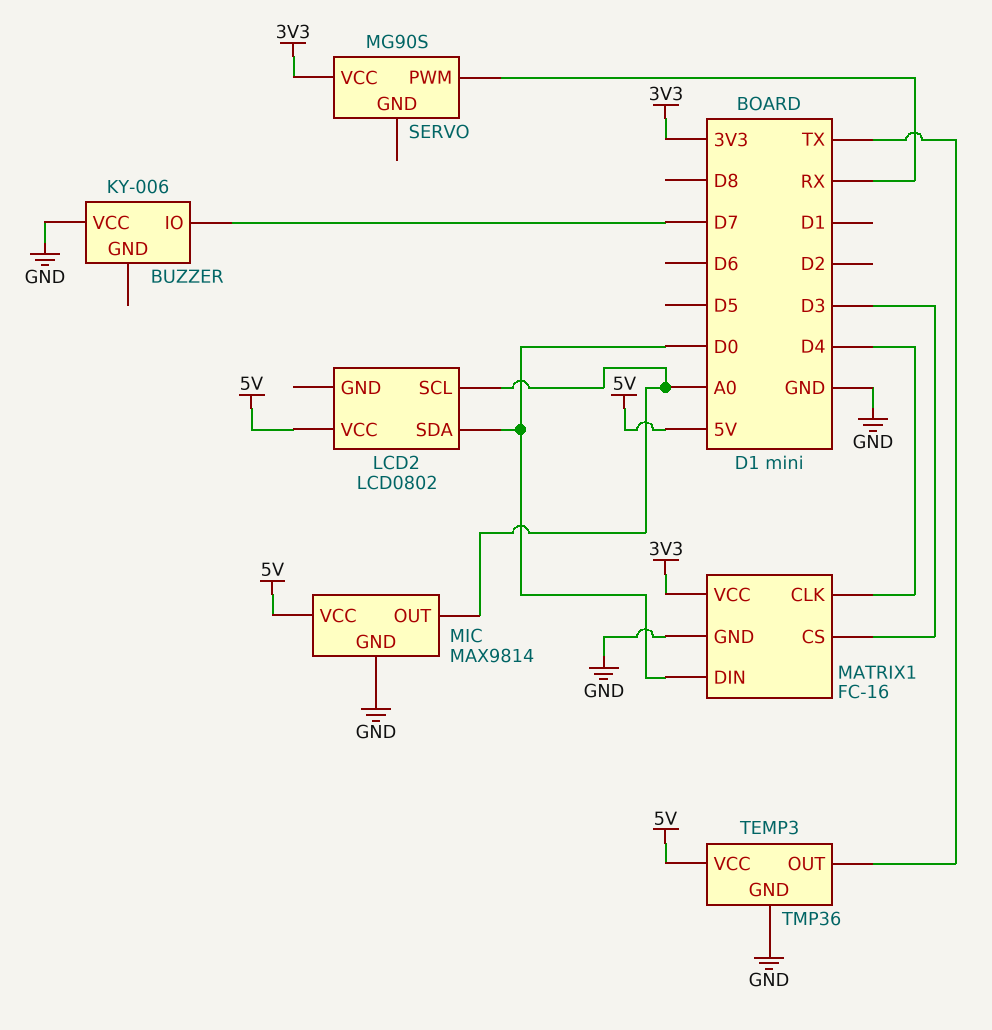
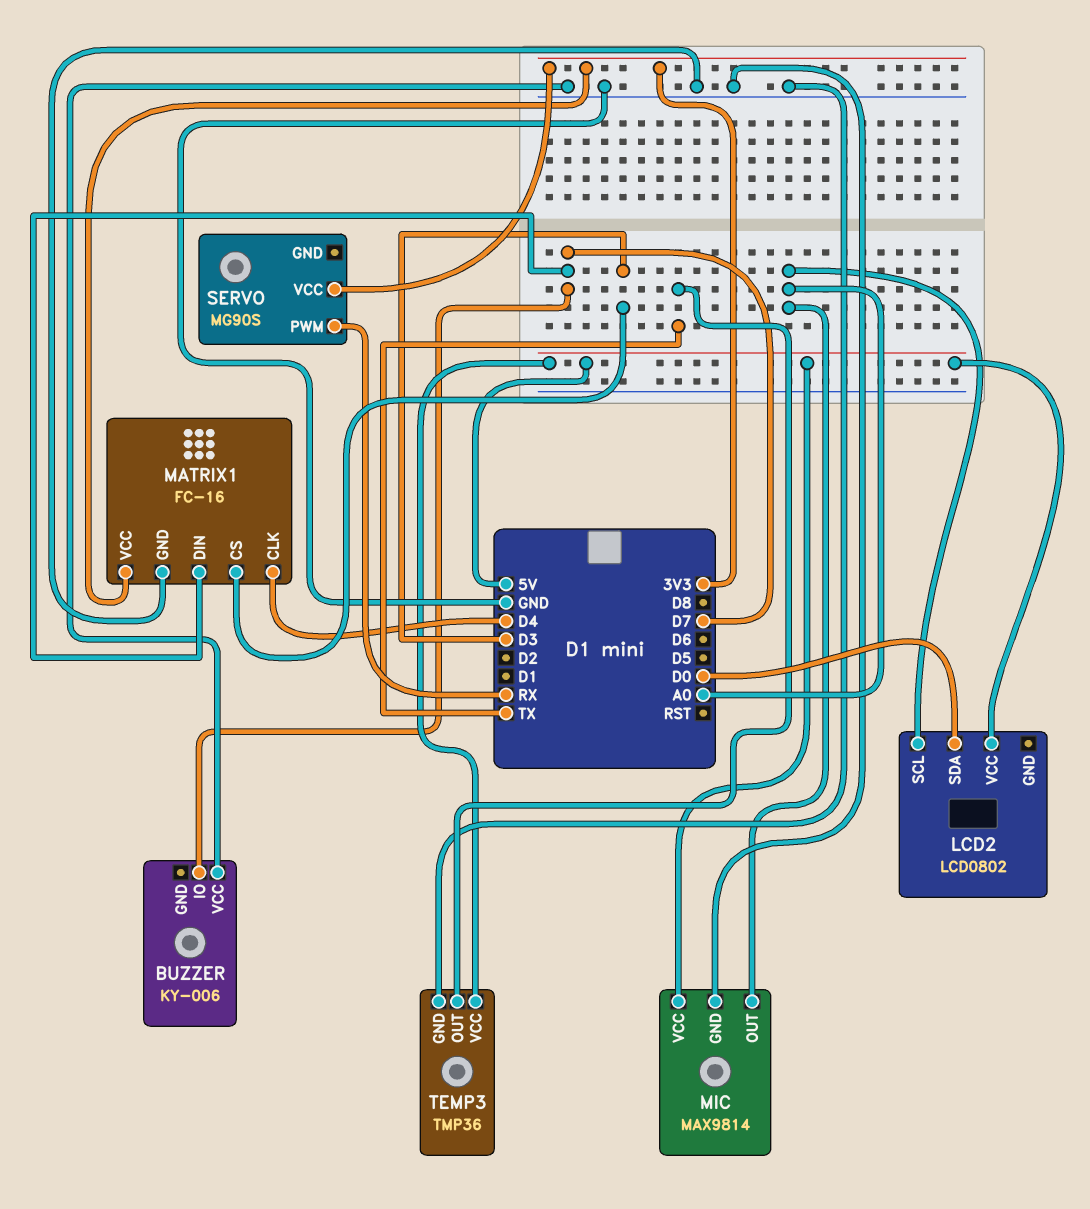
MATRIX1 pin DIN: D0 -> D7

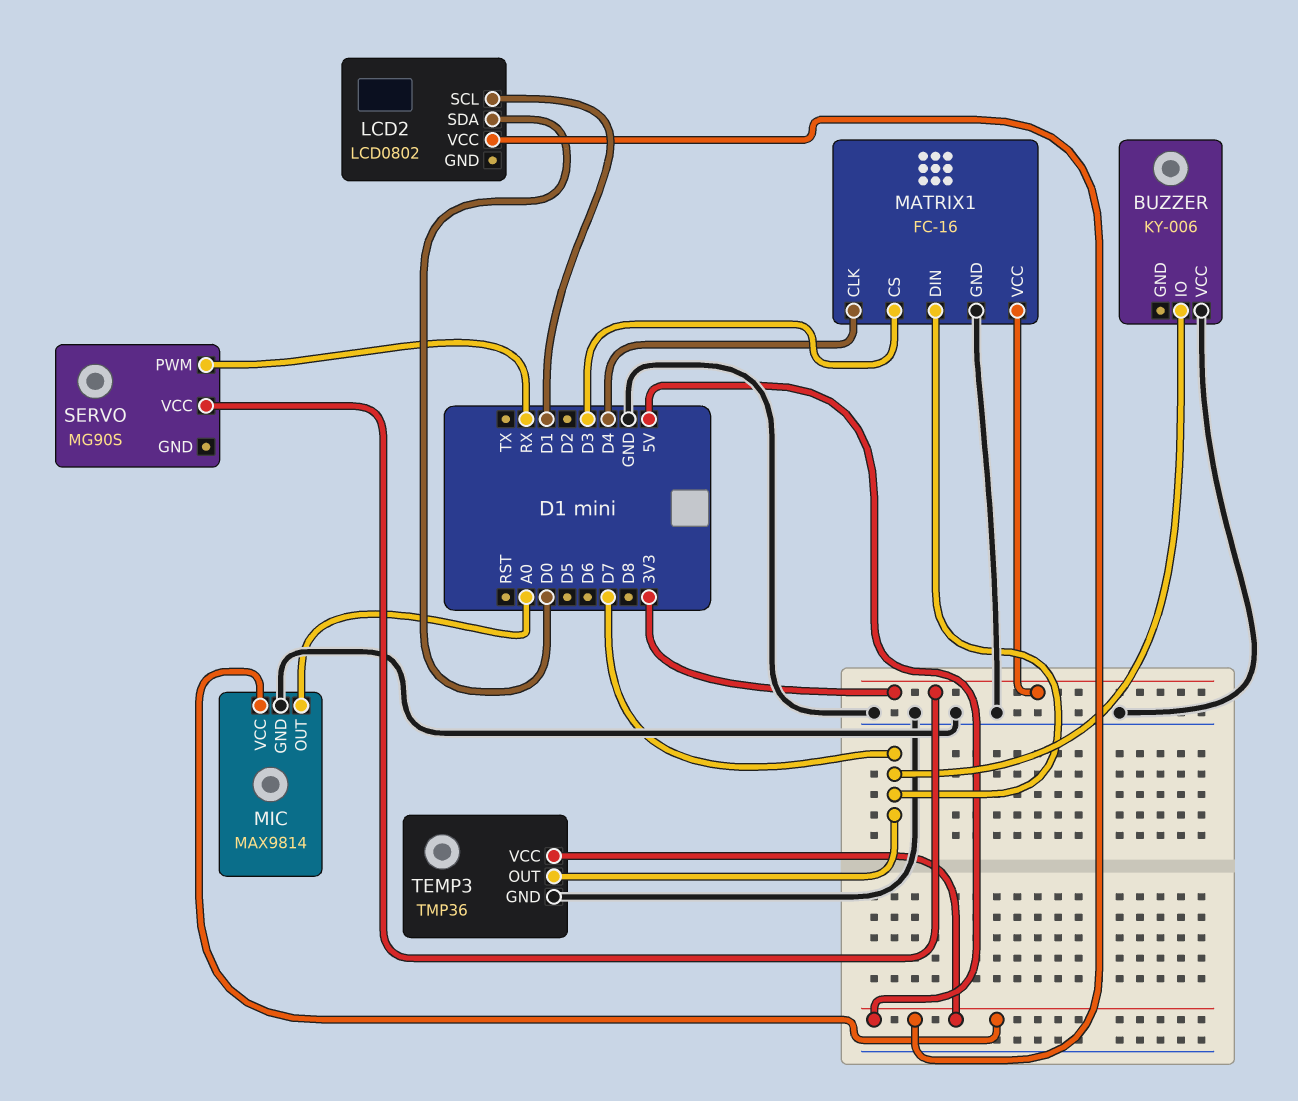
LCD2 pin SCL: A0 -> D1
TEMP3 pin OUT: TX -> D7

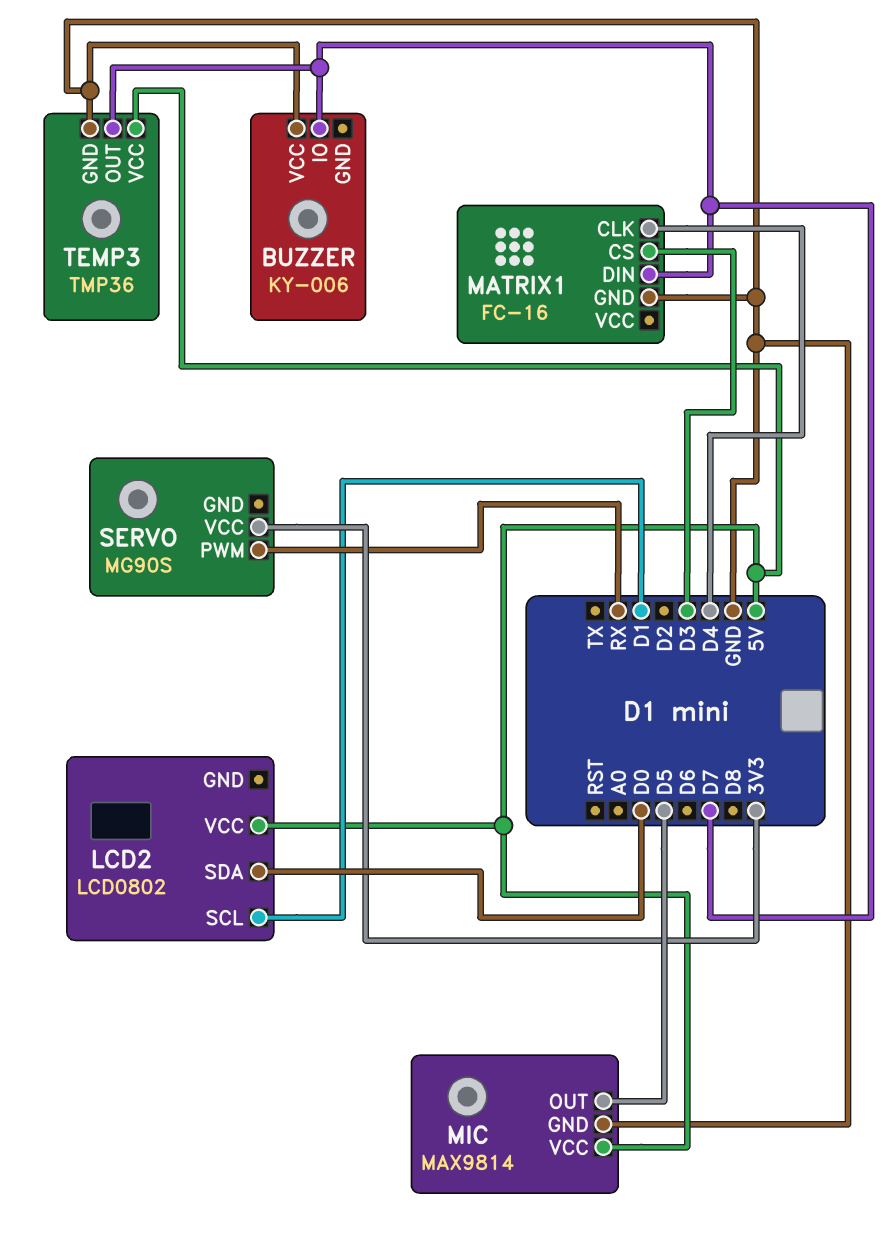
MATRIX1 pin VCC: 3V3 -> none
MIC pin OUT: A0 -> D5

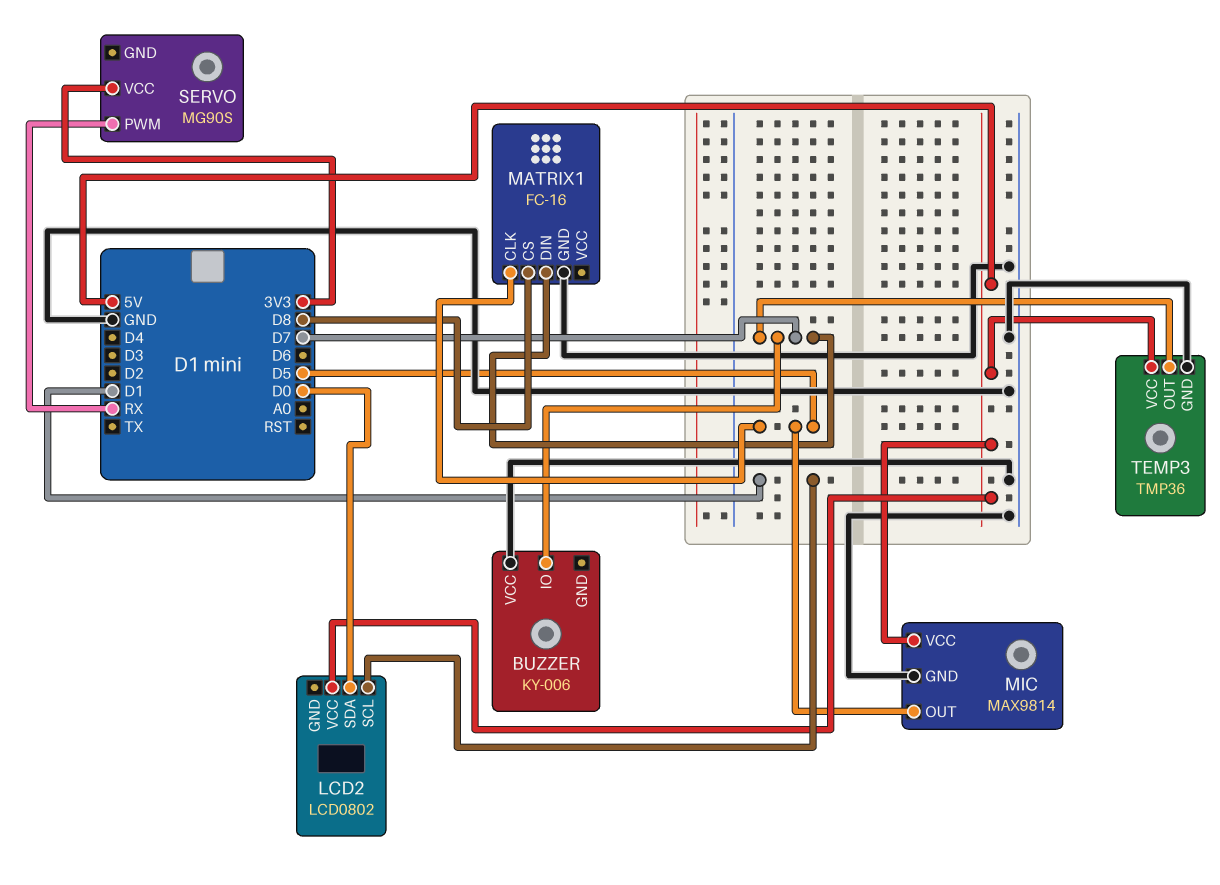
MATRIX1 pin CLK: D4 -> D5
MATRIX1 pin CS: D3 -> D8

